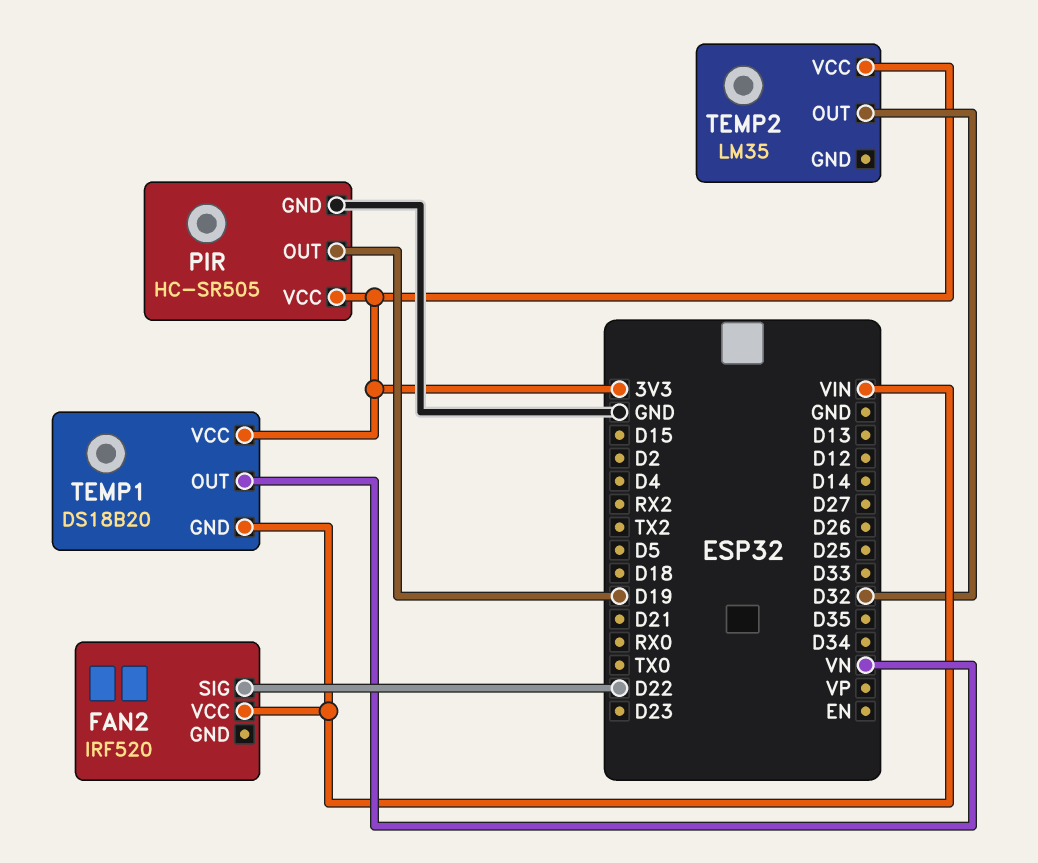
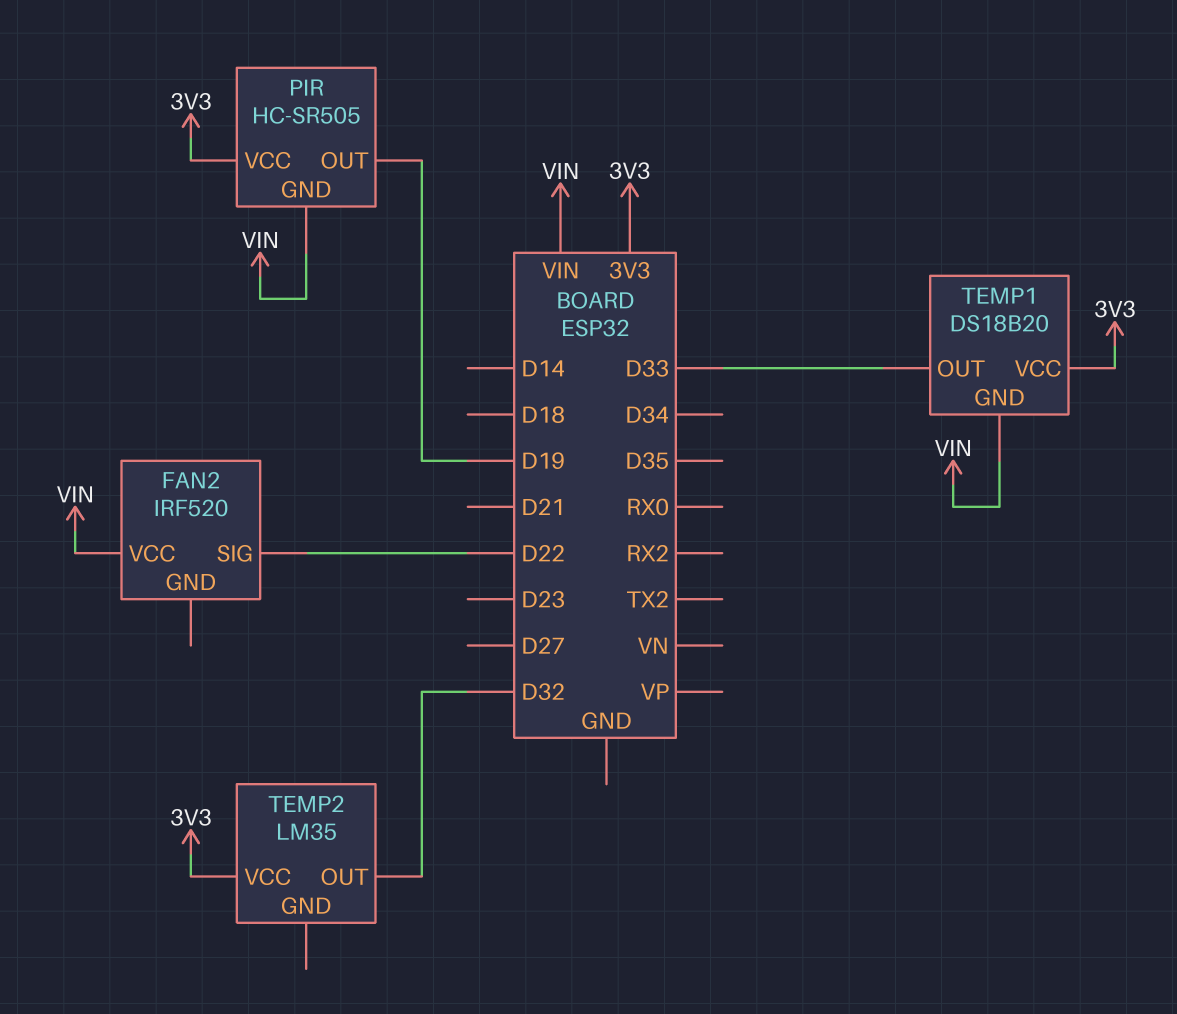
PIR pin GND: GND -> VIN
TEMP1 pin OUT: VN -> D33

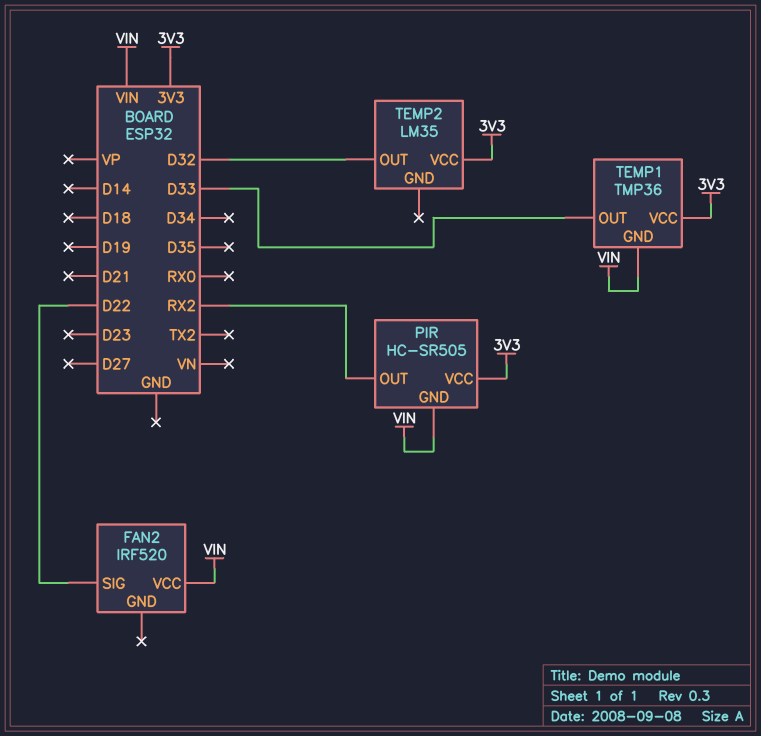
PIR pin OUT: D19 -> RX2
TEMP1: DS18B20 -> TMP36

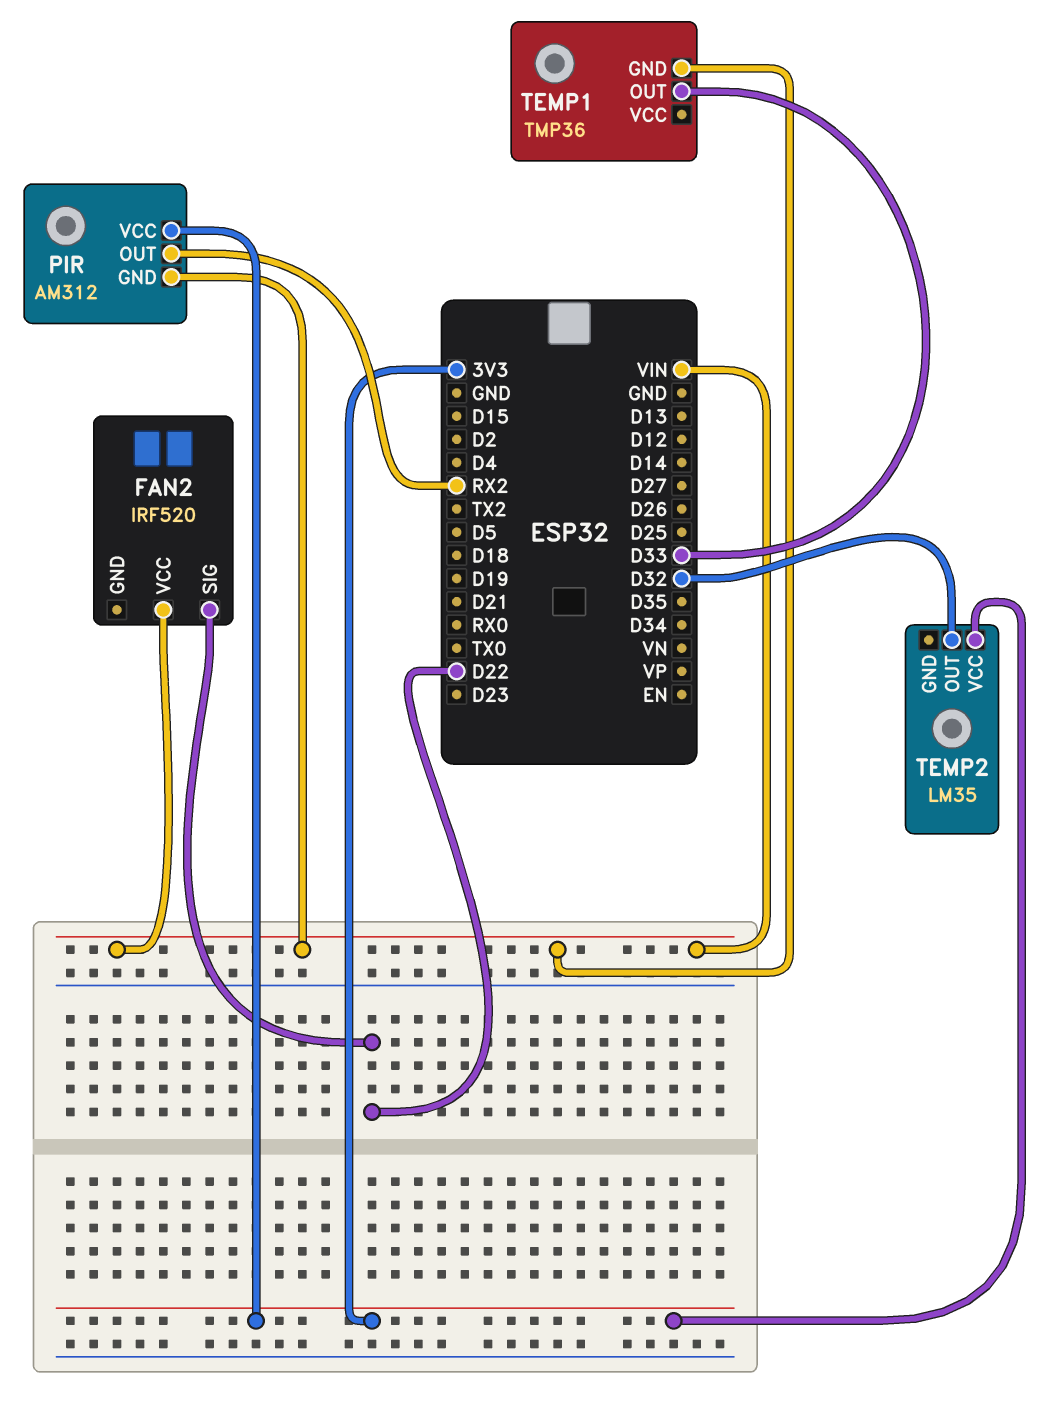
PIR: HC-SR505 -> AM312
TEMP1 pin VCC: 3V3 -> none

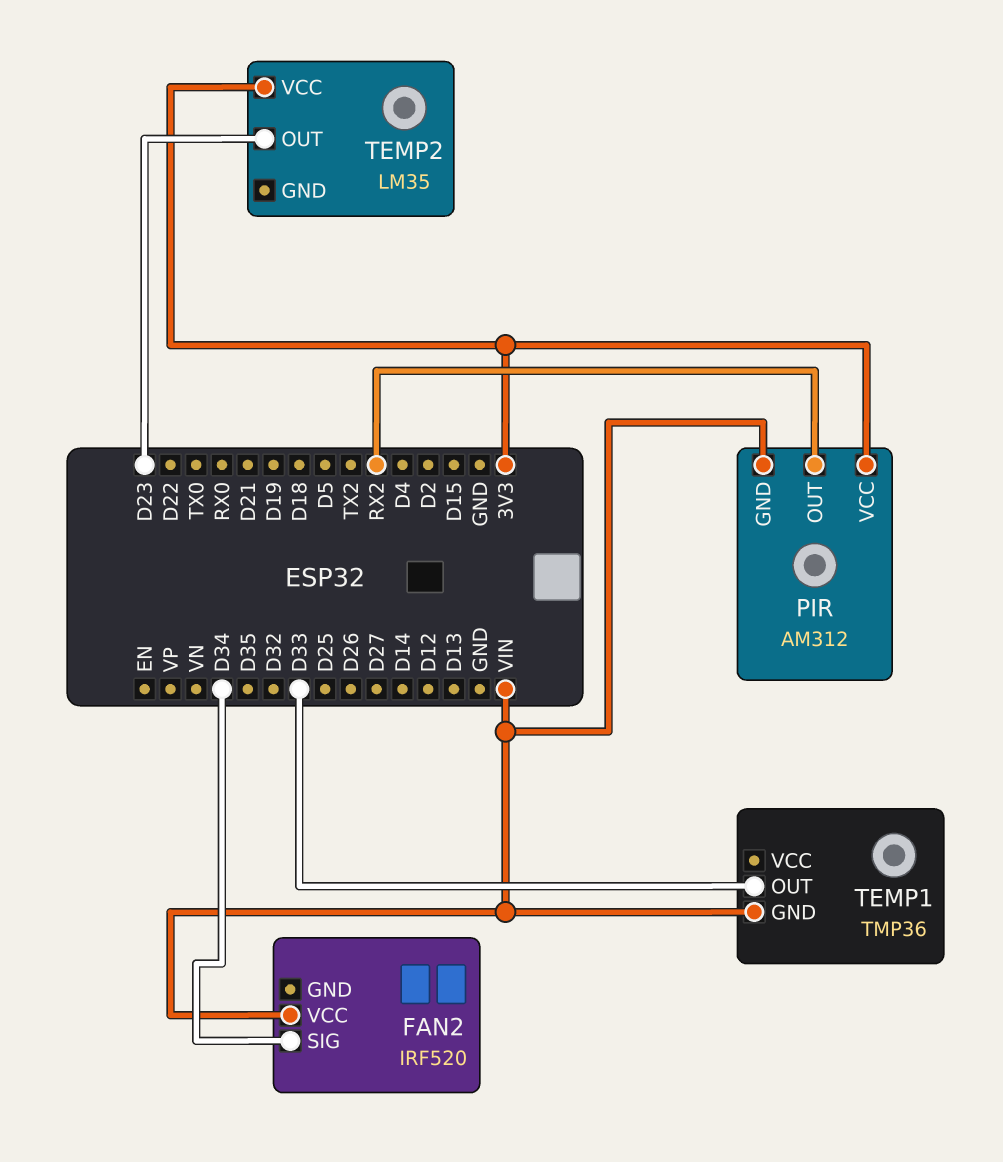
FAN2 pin SIG: D22 -> D34
TEMP2 pin OUT: D32 -> D23

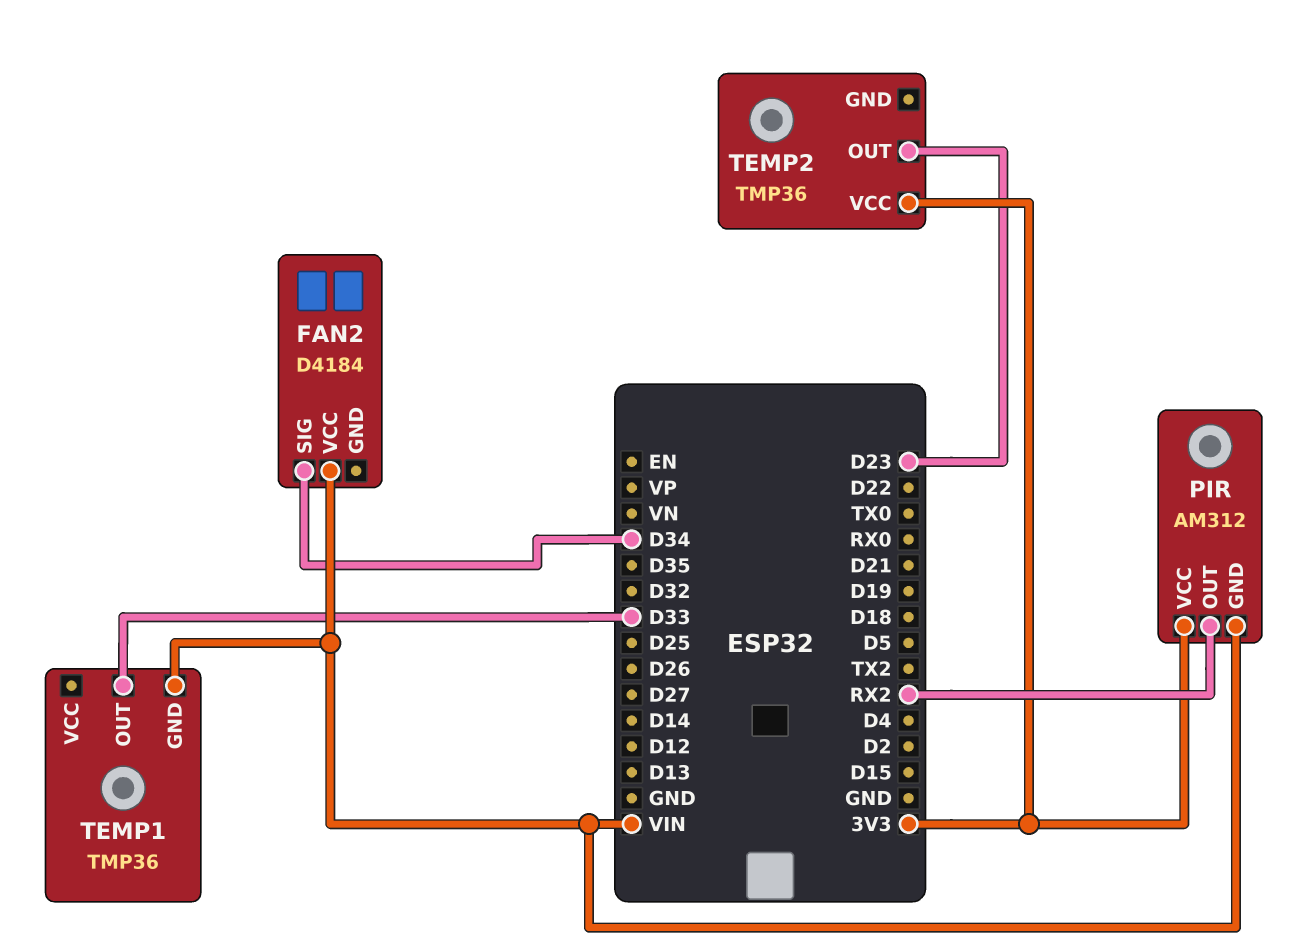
FAN2: IRF520 -> D4184
TEMP2: LM35 -> TMP36

